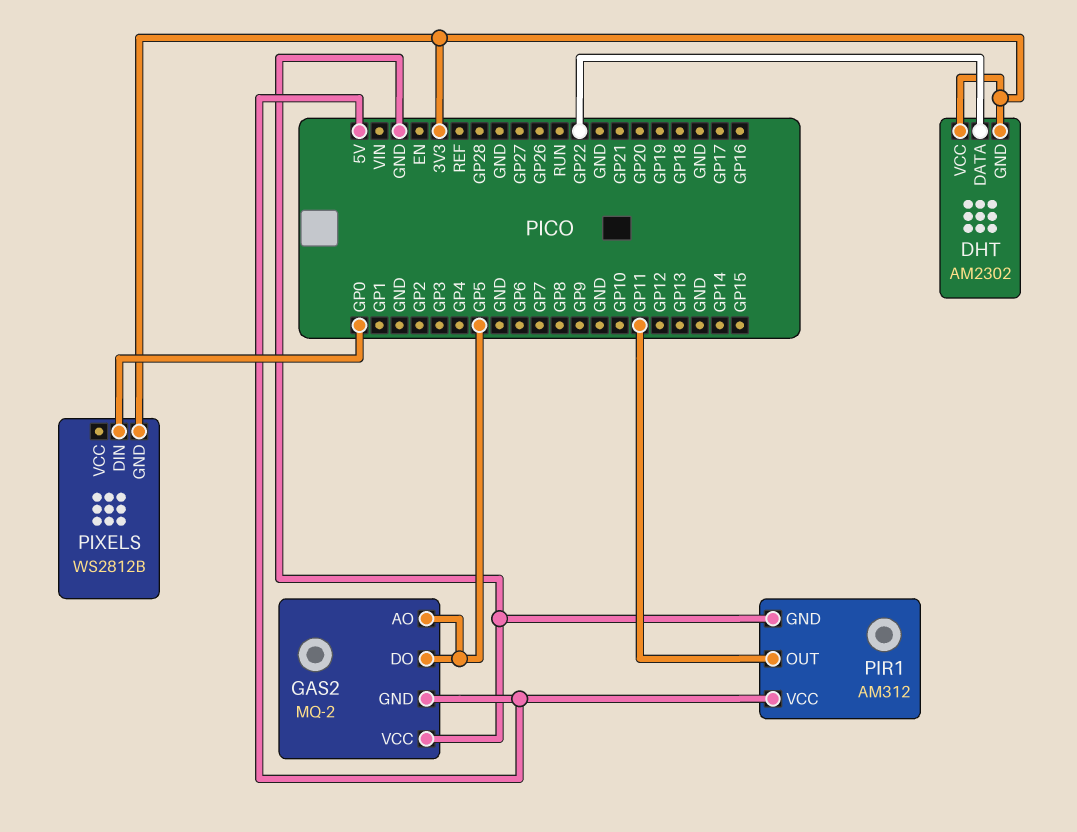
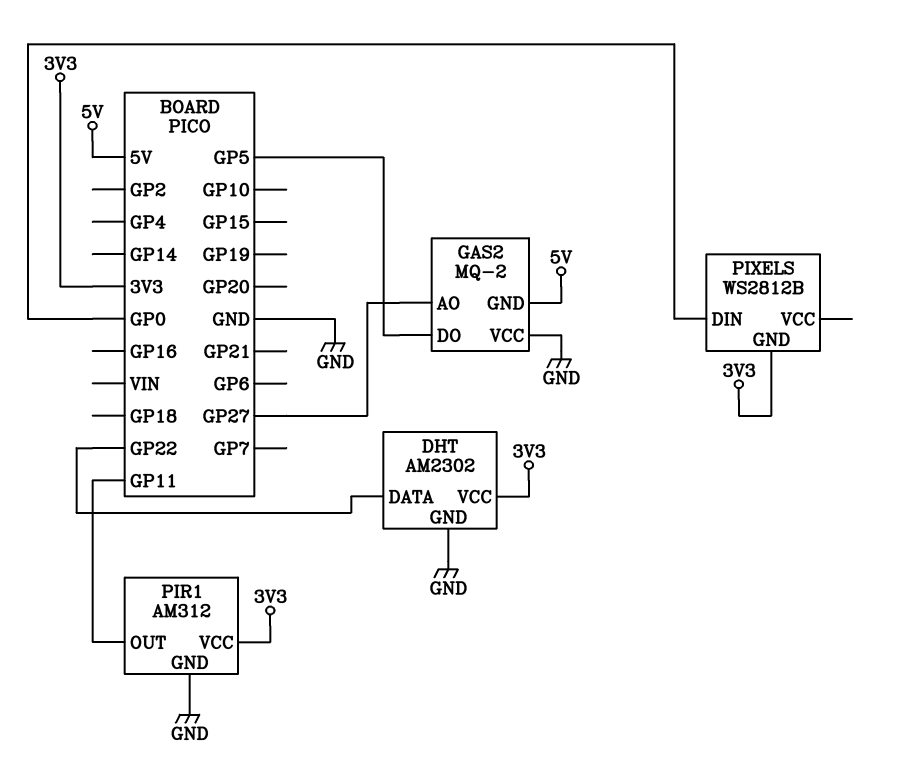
DHT pin GND: 3V3 -> GND
GAS2 pin AO: GP5 -> GP27
PIR1 pin VCC: 5V -> 3V3

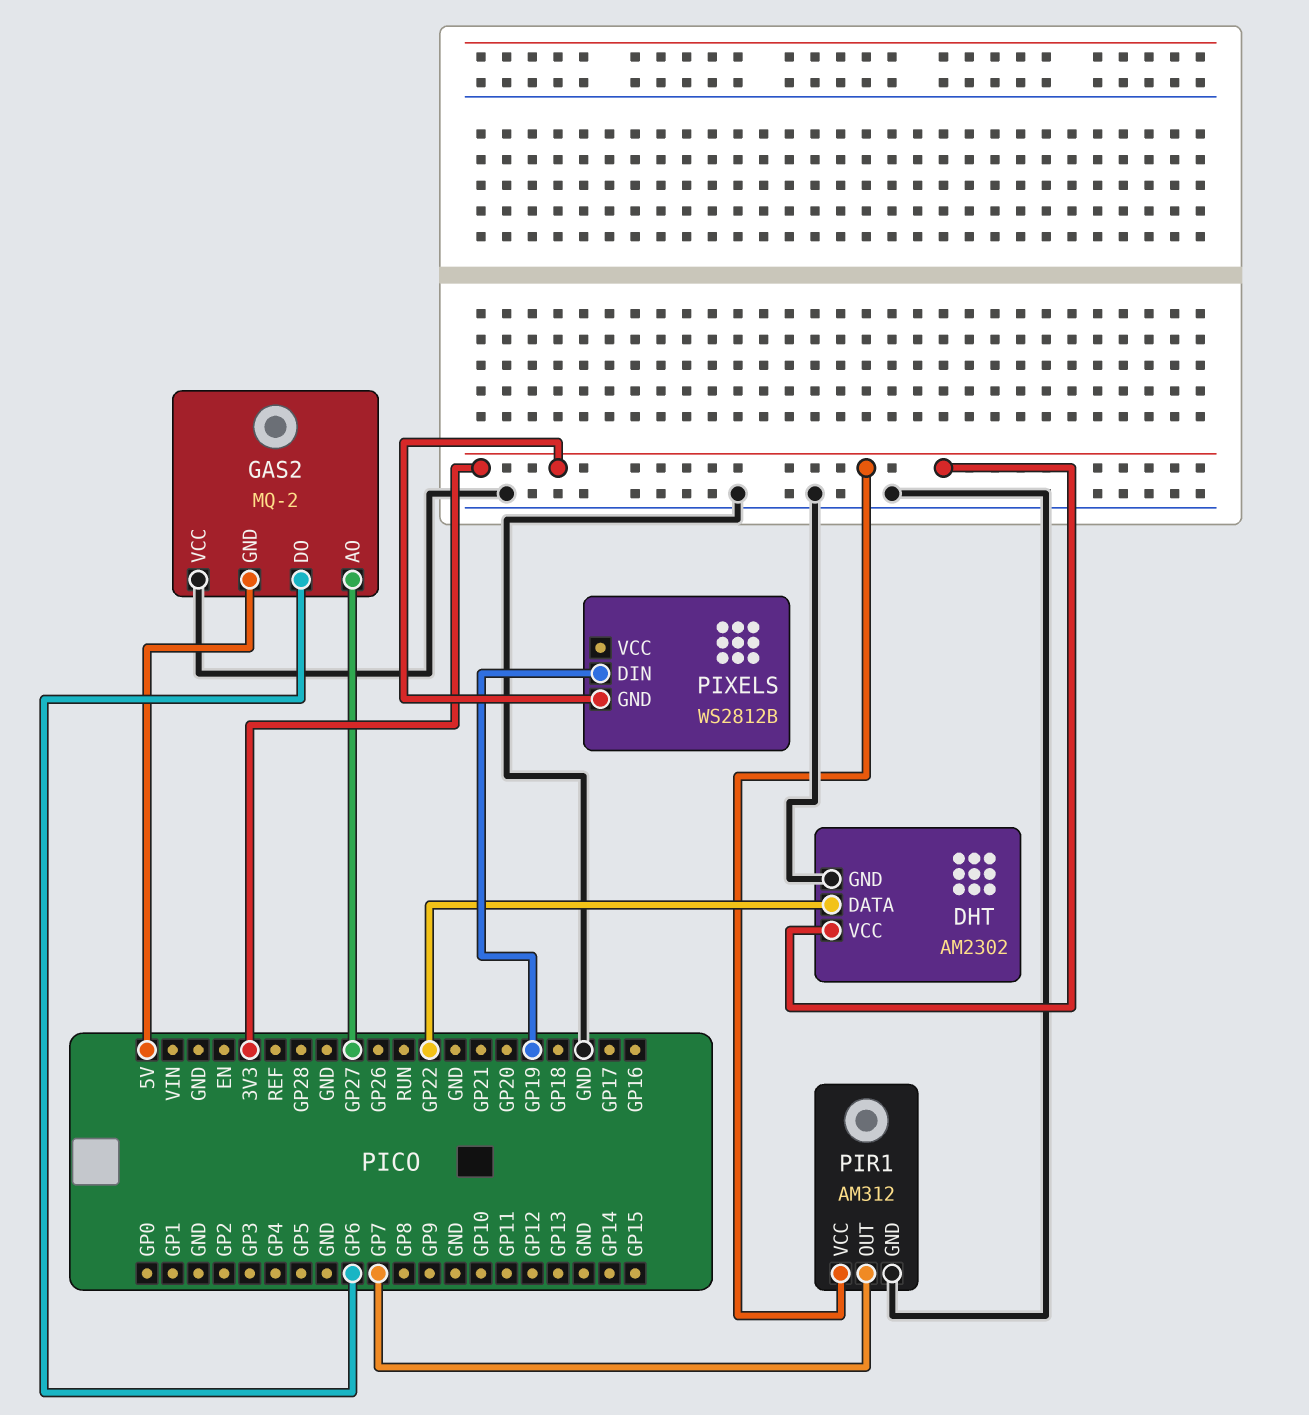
GAS2 pin DO: GP5 -> GP6
PIR1 pin OUT: GP11 -> GP7
PIXELS pin DIN: GP0 -> GP19

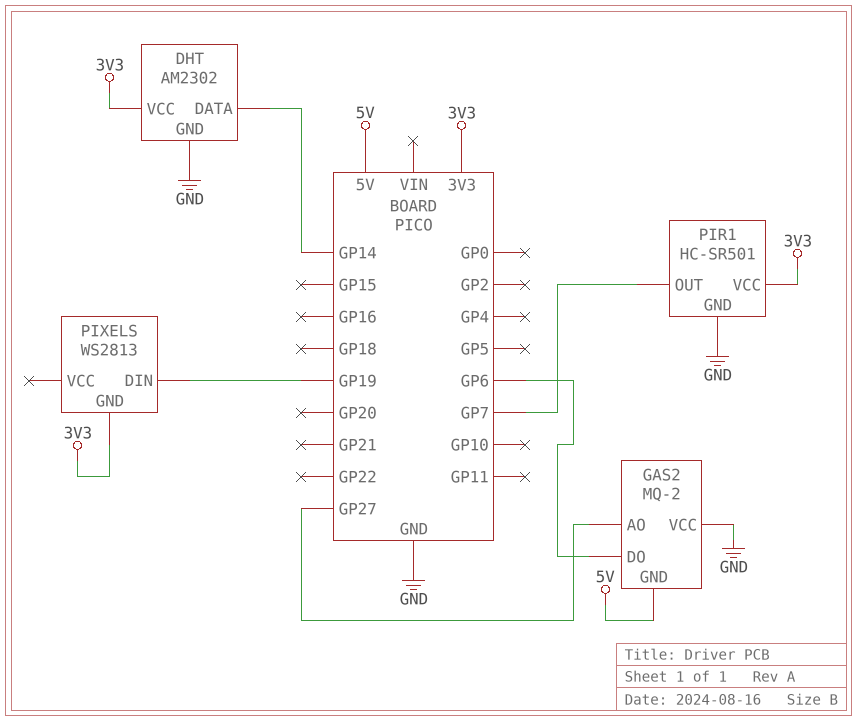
DHT pin DATA: GP22 -> GP14
PIR1: AM312 -> HC-SR501
PIXELS: WS2812B -> WS2813

